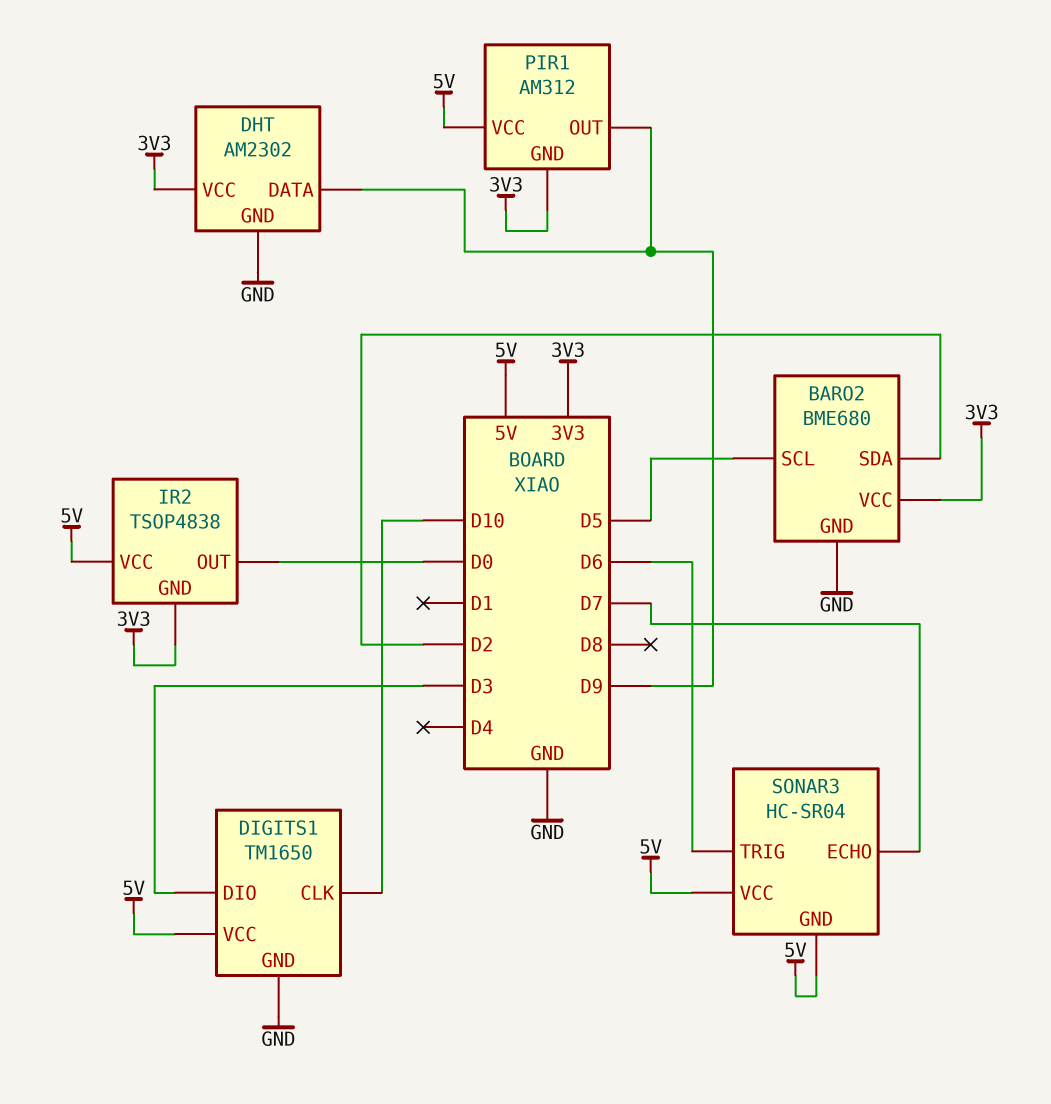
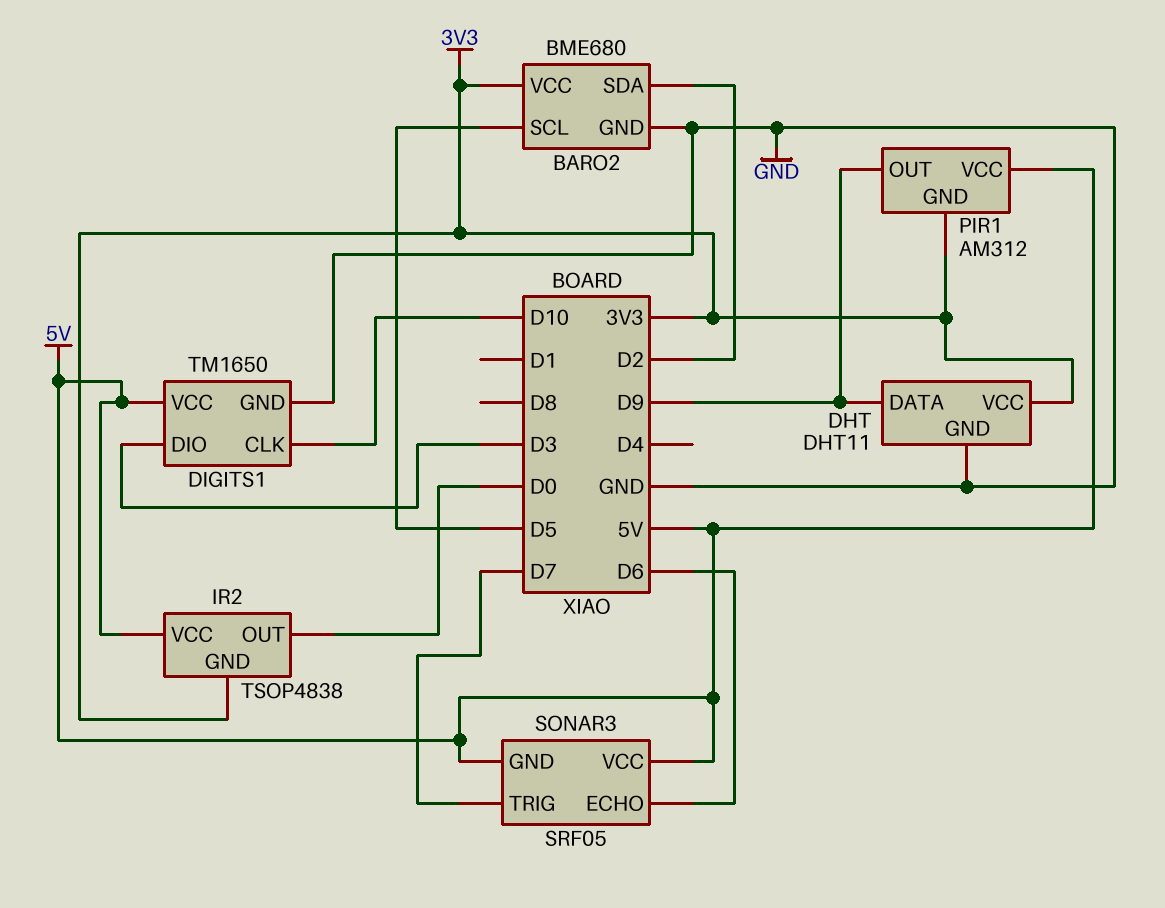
DHT: AM2302 -> DHT11
SONAR3: HC-SR04 -> SRF05
SONAR3 pin ECHO: D7 -> D6
SONAR3 pin TRIG: D6 -> D7

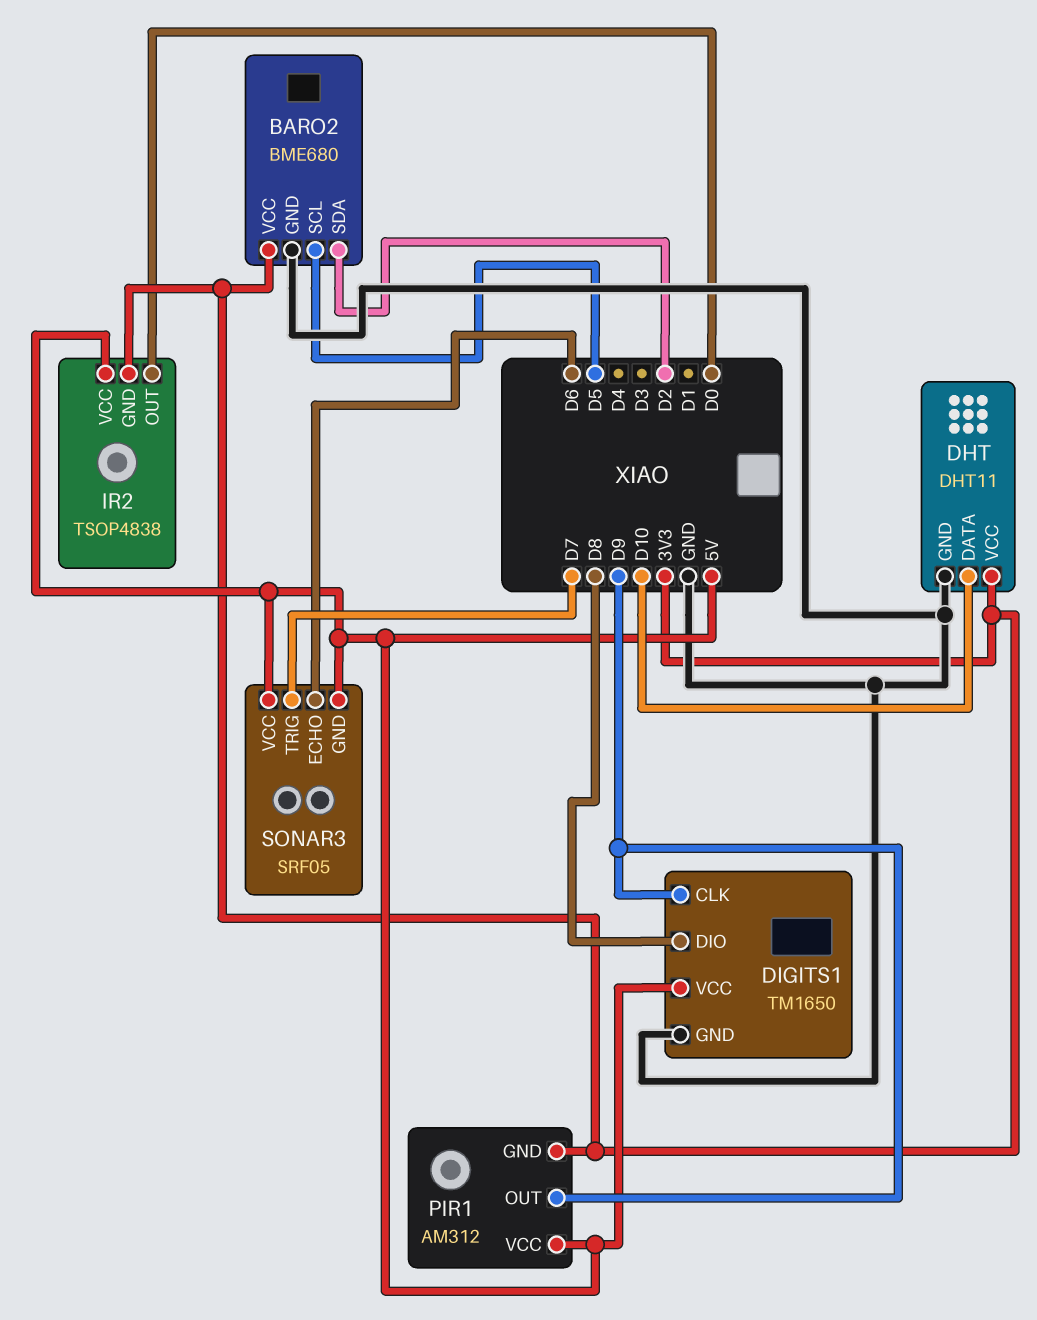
DHT pin DATA: D9 -> D10
DIGITS1 pin CLK: D10 -> D9
DIGITS1 pin DIO: D3 -> D8

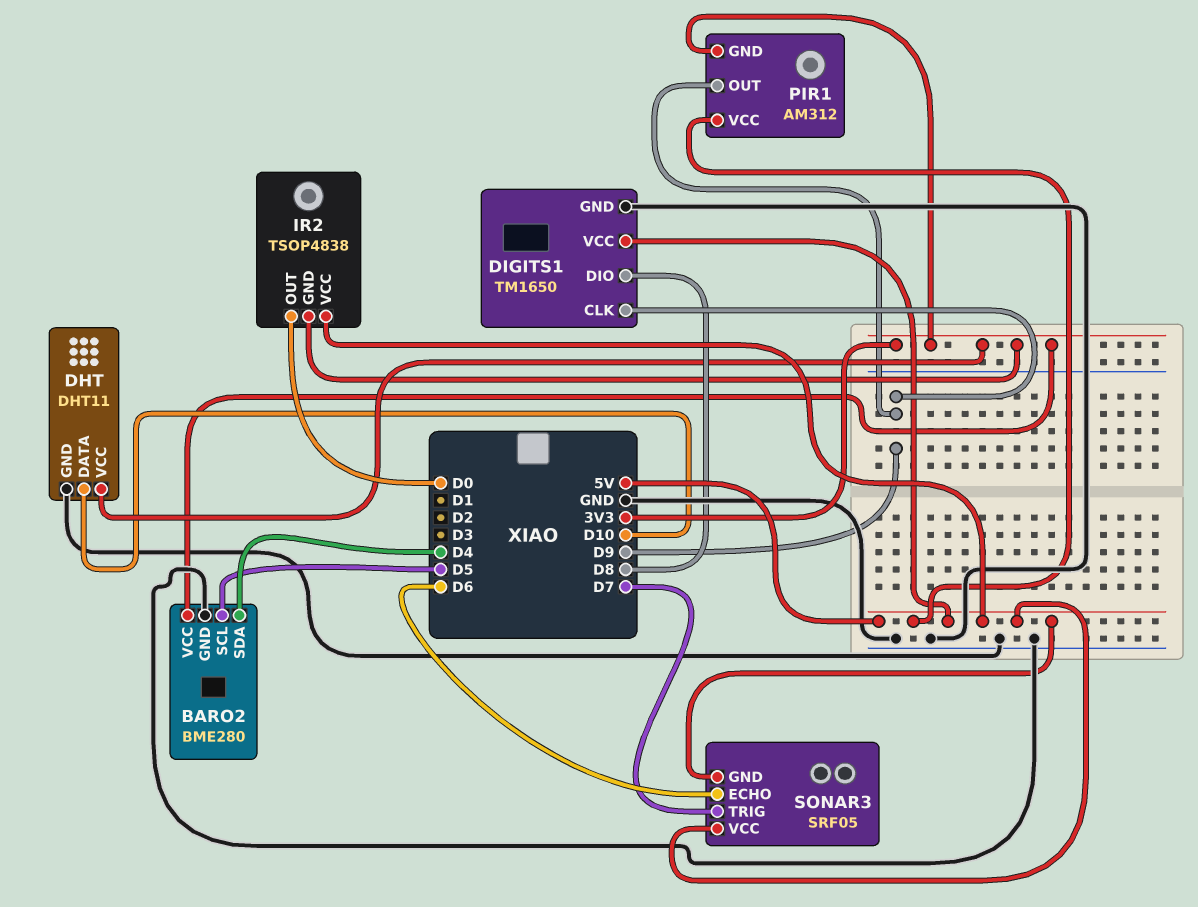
BARO2: BME680 -> BME280
BARO2 pin SDA: D2 -> D4

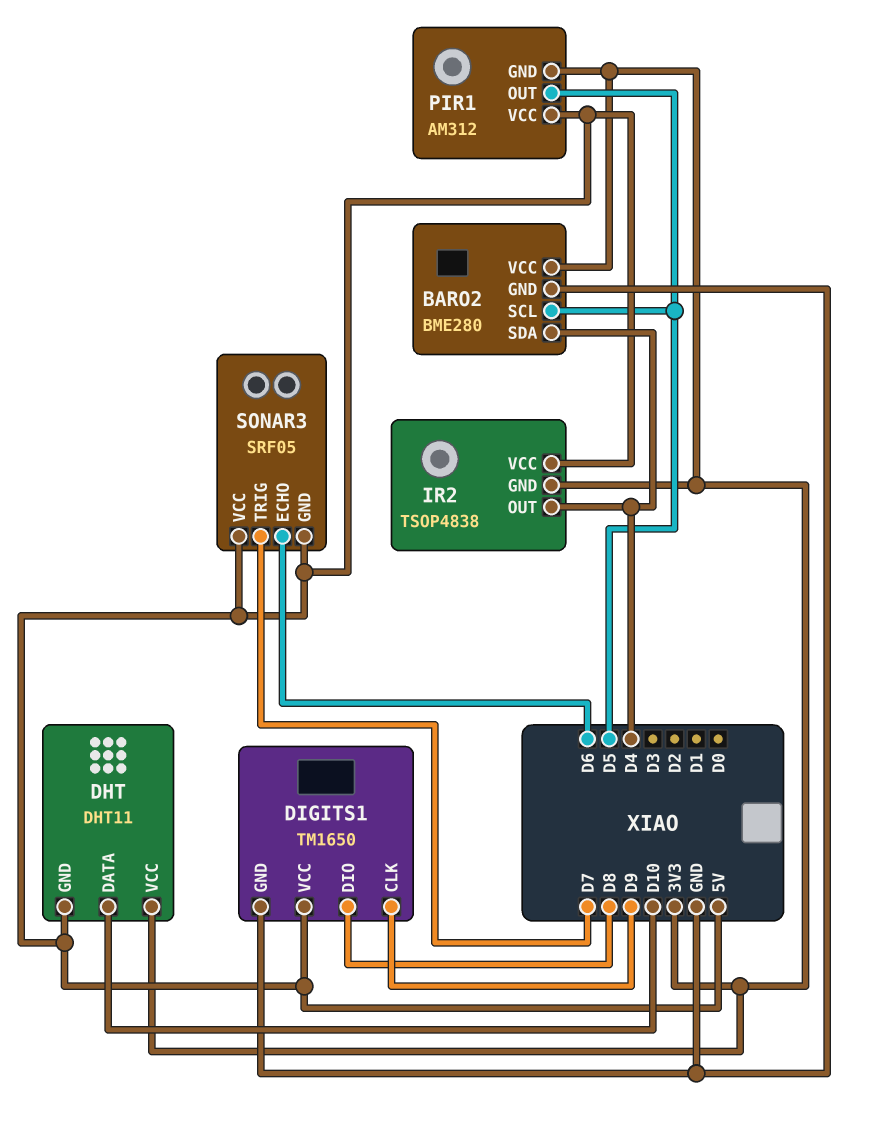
DHT pin GND: GND -> 5V
IR2 pin OUT: D0 -> D4
PIR1 pin OUT: D9 -> D5

